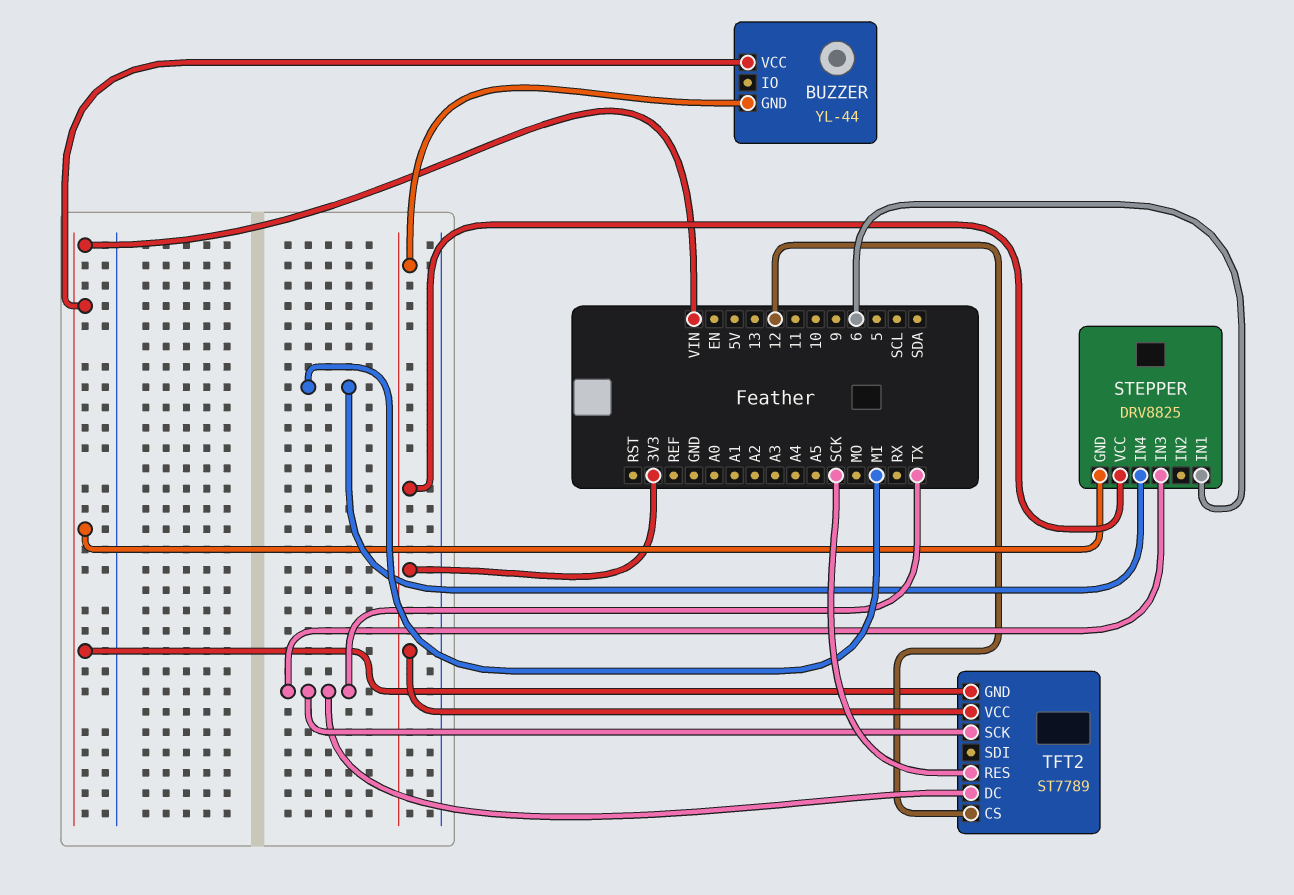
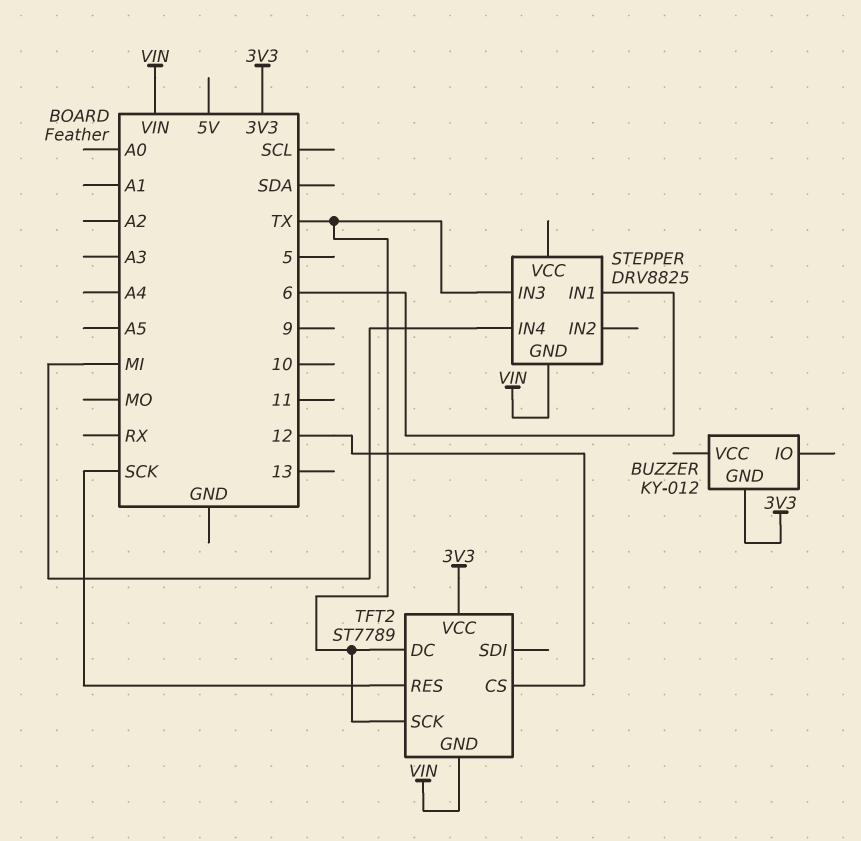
BUZZER: YL-44 -> KY-012
BUZZER pin VCC: VIN -> none
STEPPER pin VCC: 3V3 -> none

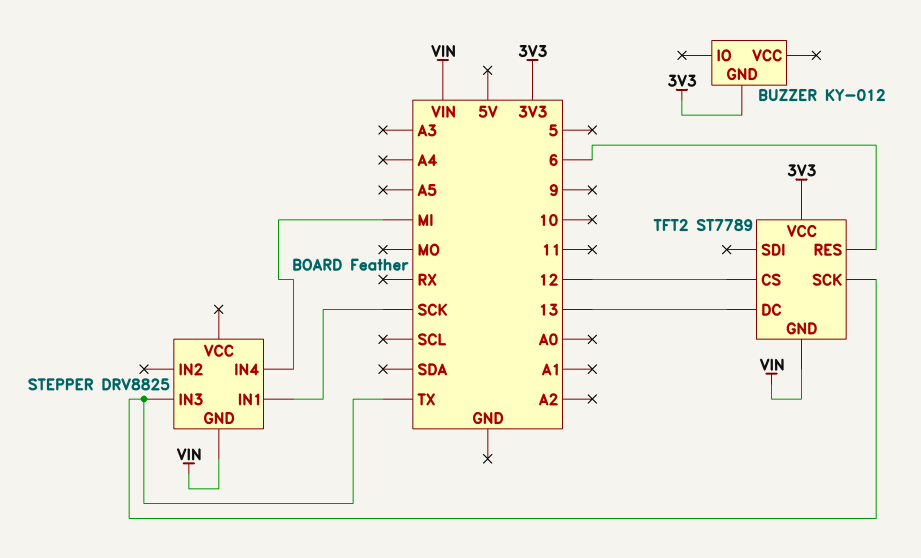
STEPPER pin IN1: 6 -> SCK
TFT2 pin DC: TX -> 13
TFT2 pin RES: SCK -> 6

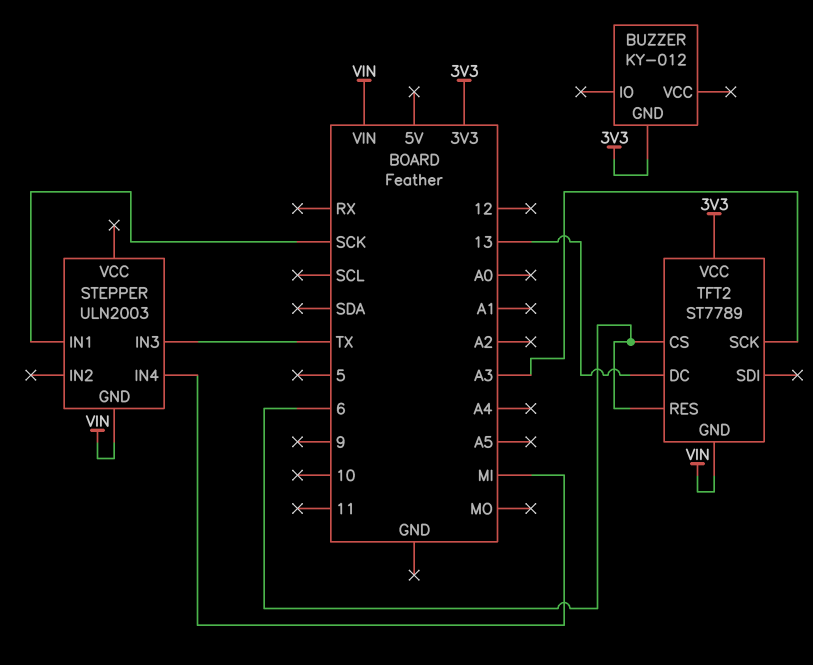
STEPPER: DRV8825 -> ULN2003
TFT2 pin CS: 12 -> 6
TFT2 pin SCK: TX -> A3

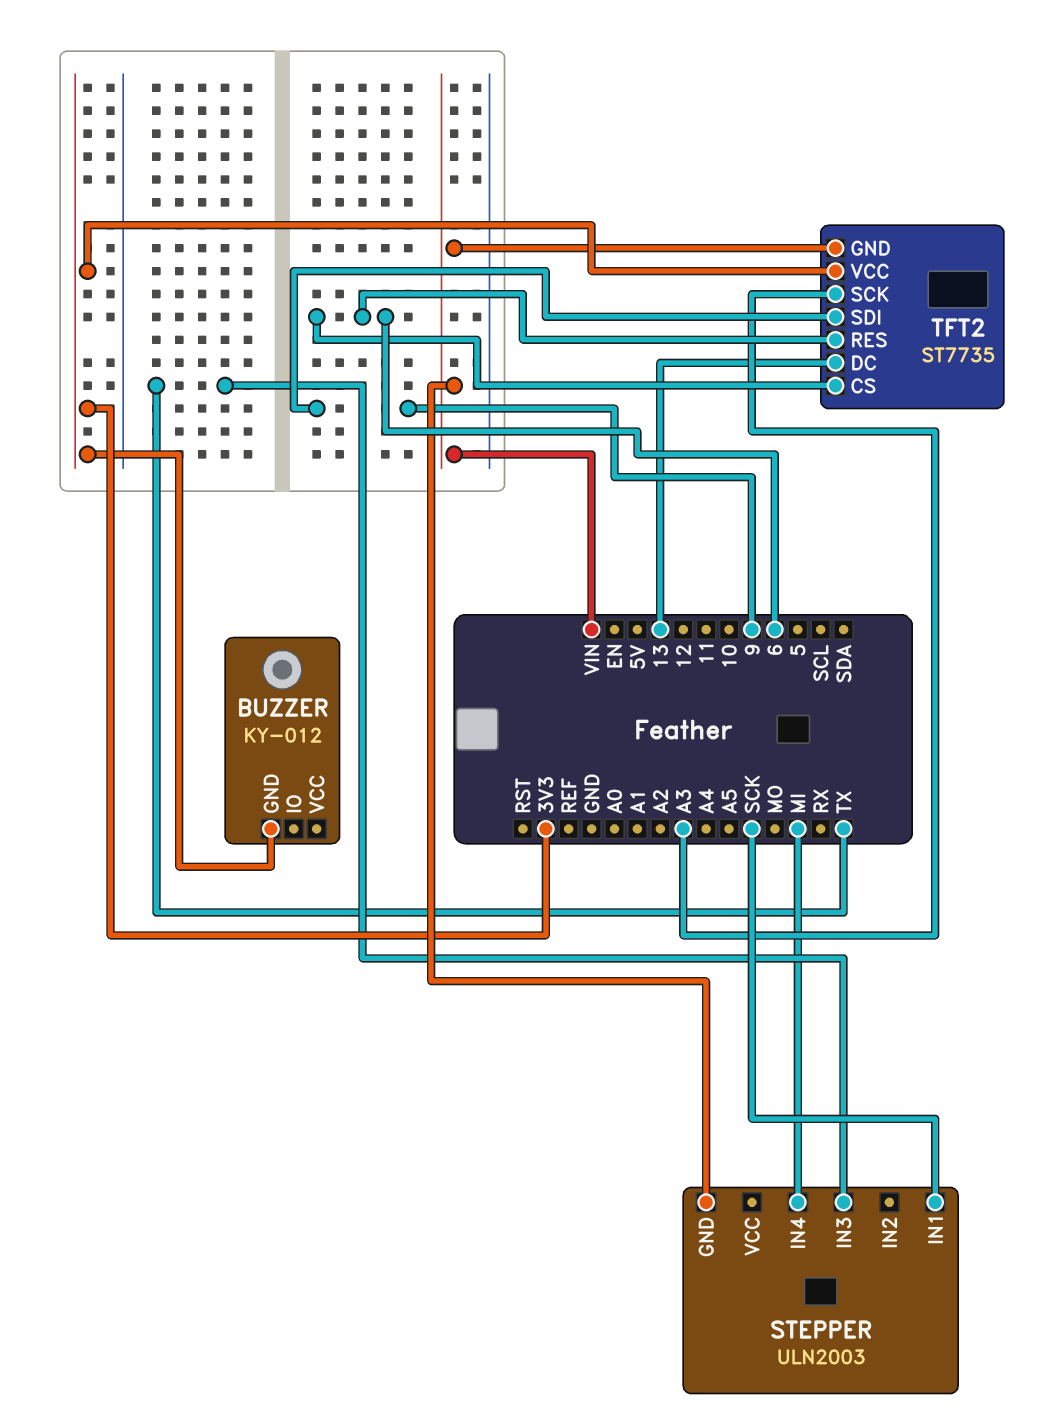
TFT2: ST7789 -> ST7735
TFT2 pin SDI: none -> 9

